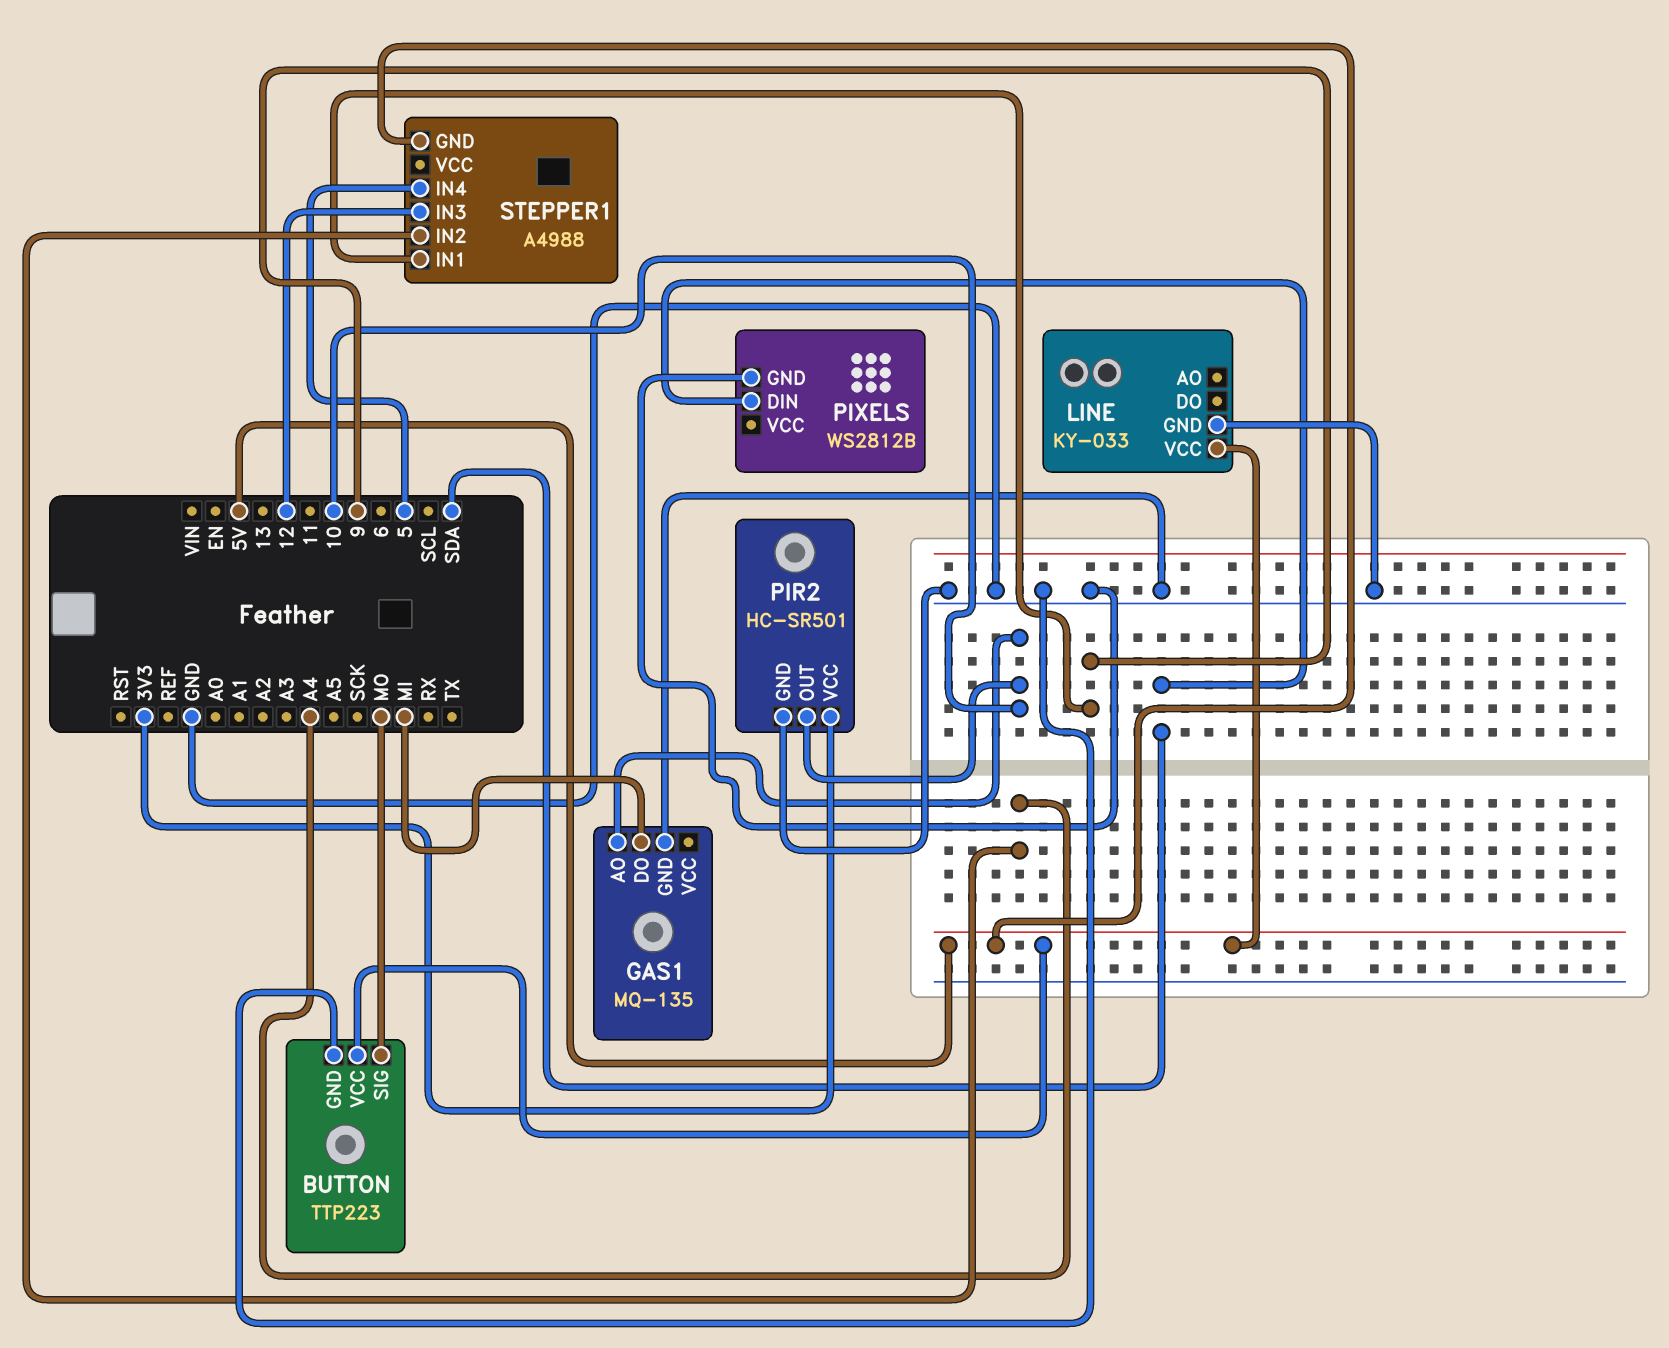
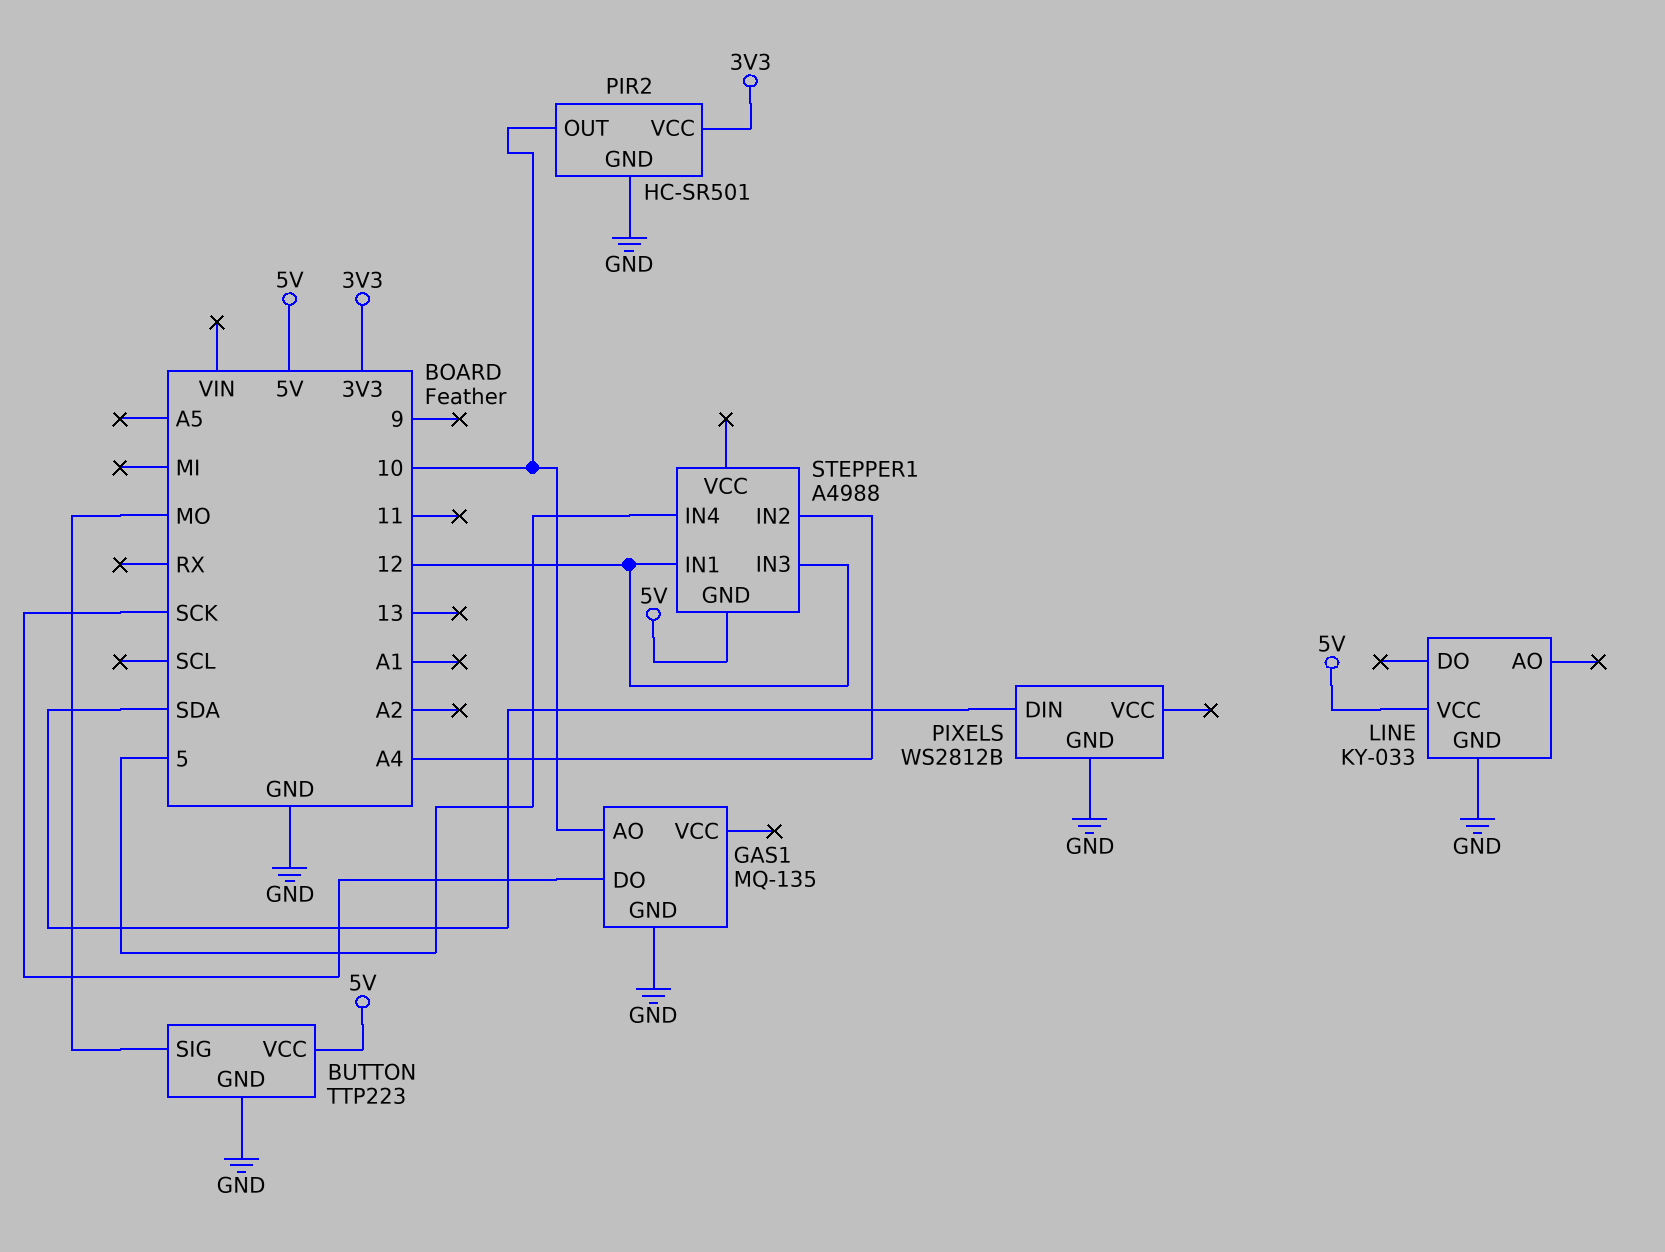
GAS1 pin DO: MI -> SCK
STEPPER1 pin IN1: 9 -> 12

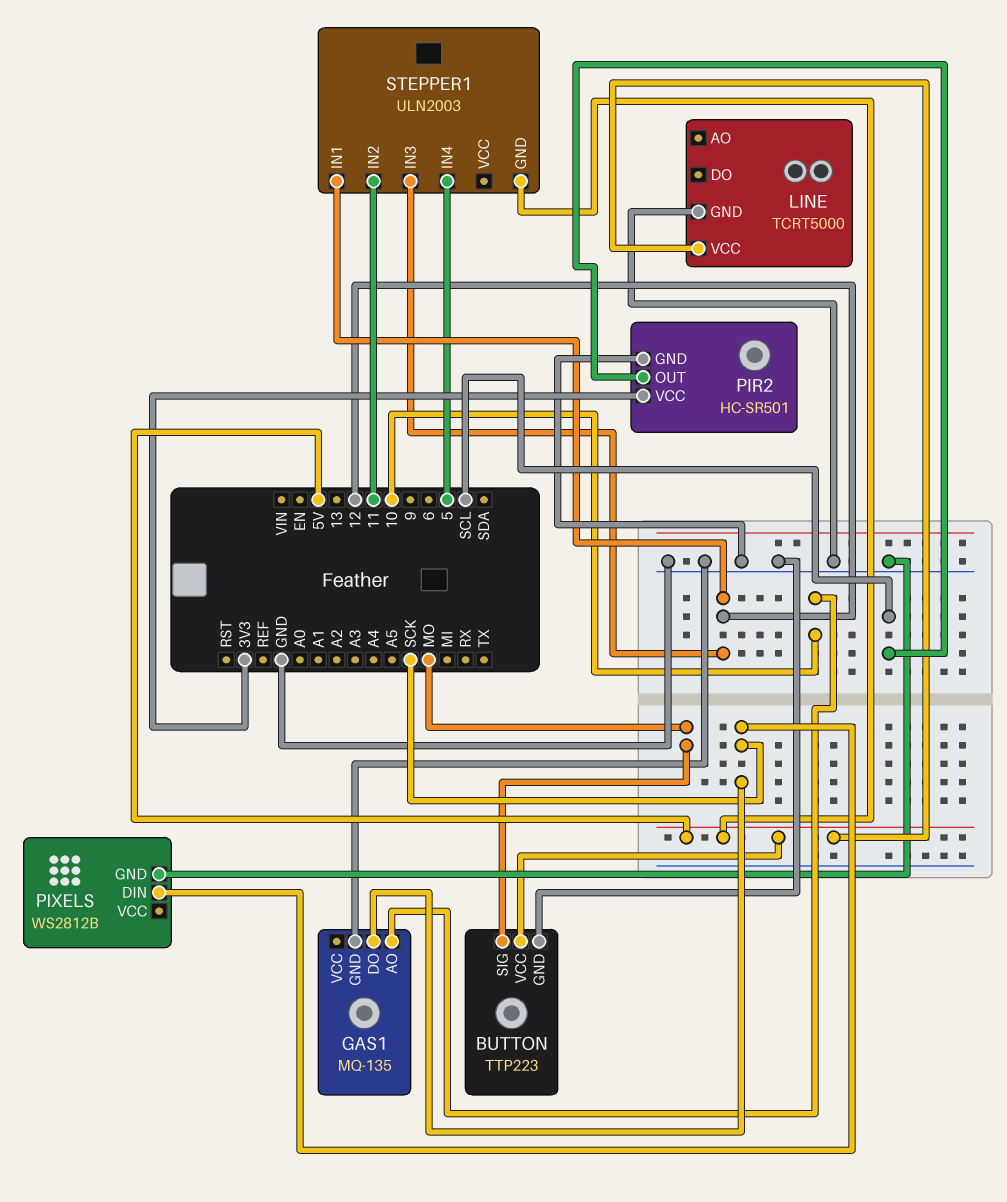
LINE: KY-033 -> TCRT5000
PIR2 pin OUT: 10 -> SCL
PIXELS pin DIN: SDA -> SCK
STEPPER1: A4988 -> ULN2003
STEPPER1 pin IN2: A4 -> 11

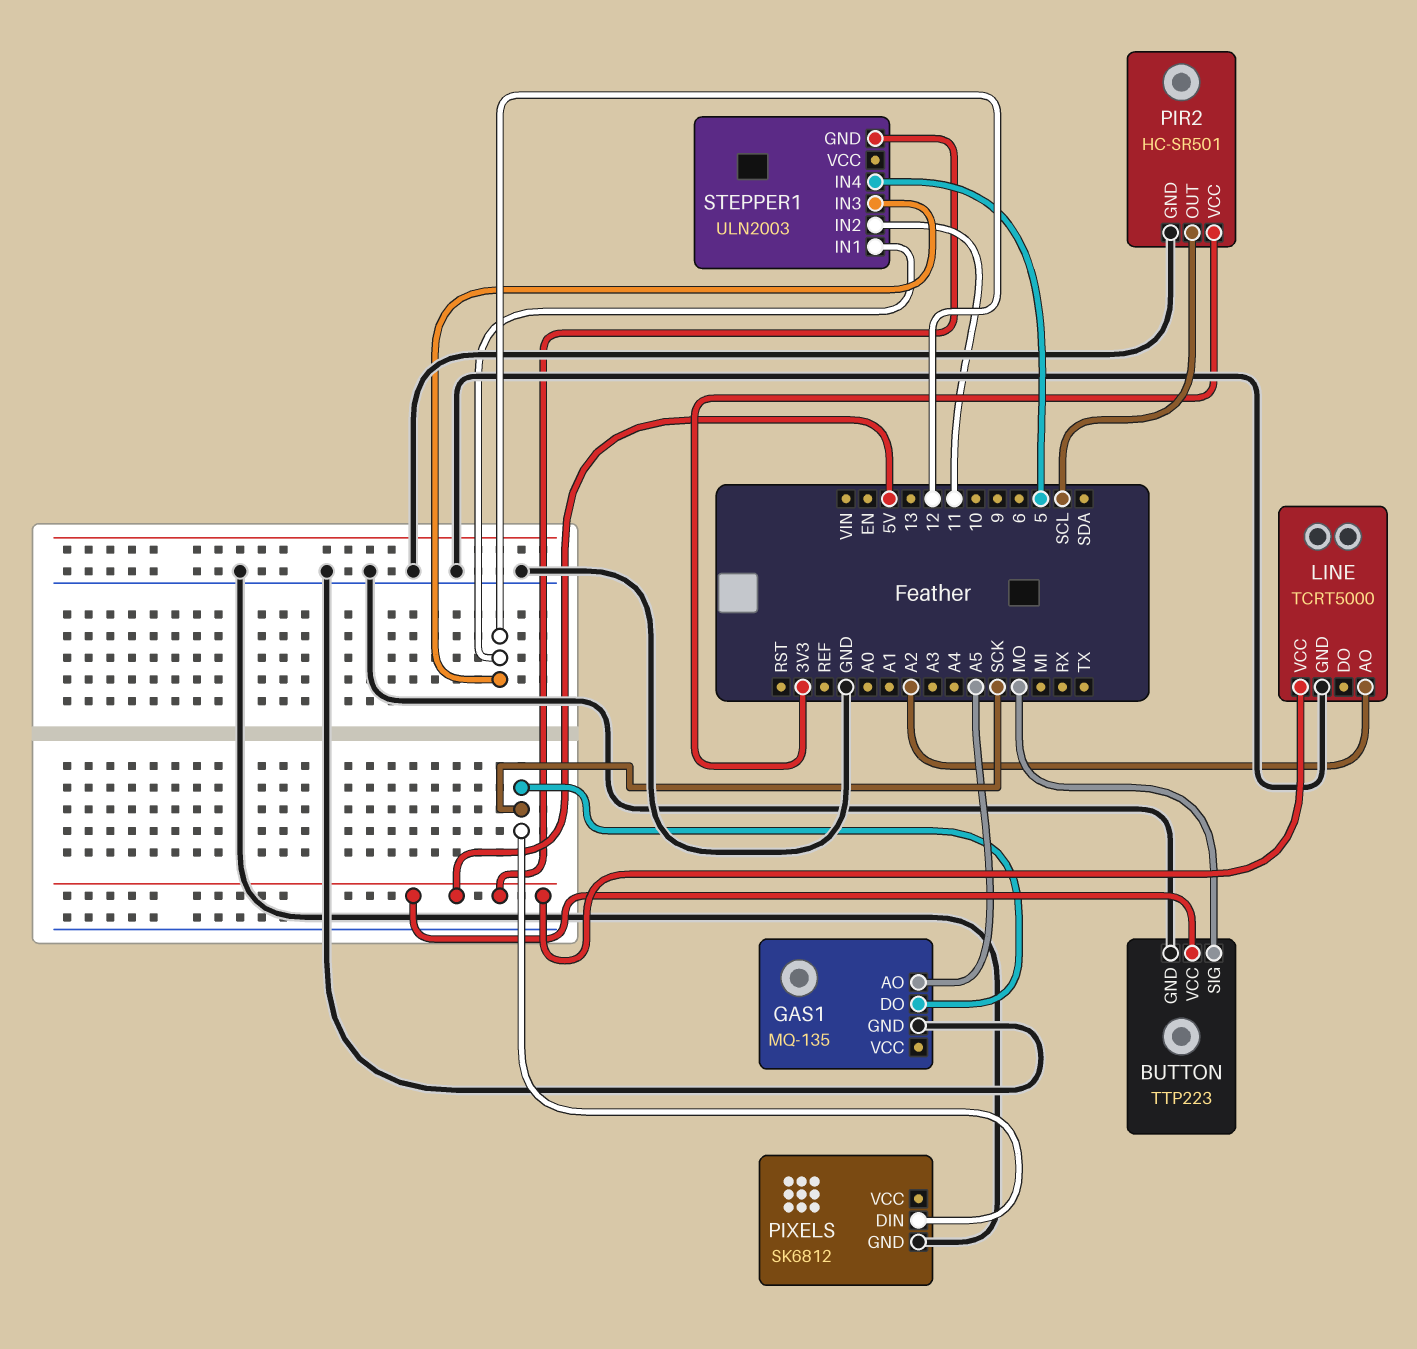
GAS1 pin AO: 10 -> A5
LINE pin AO: none -> A2
PIXELS: WS2812B -> SK6812

